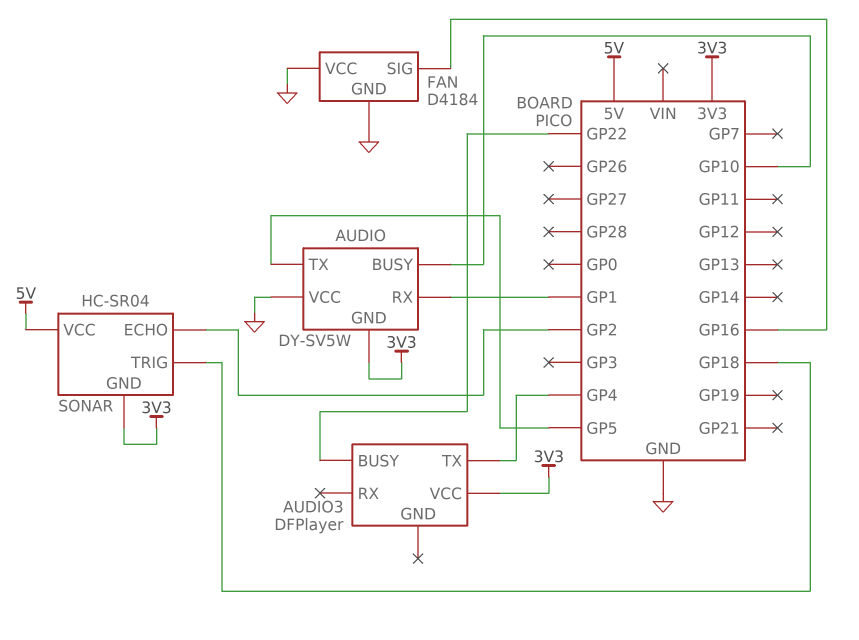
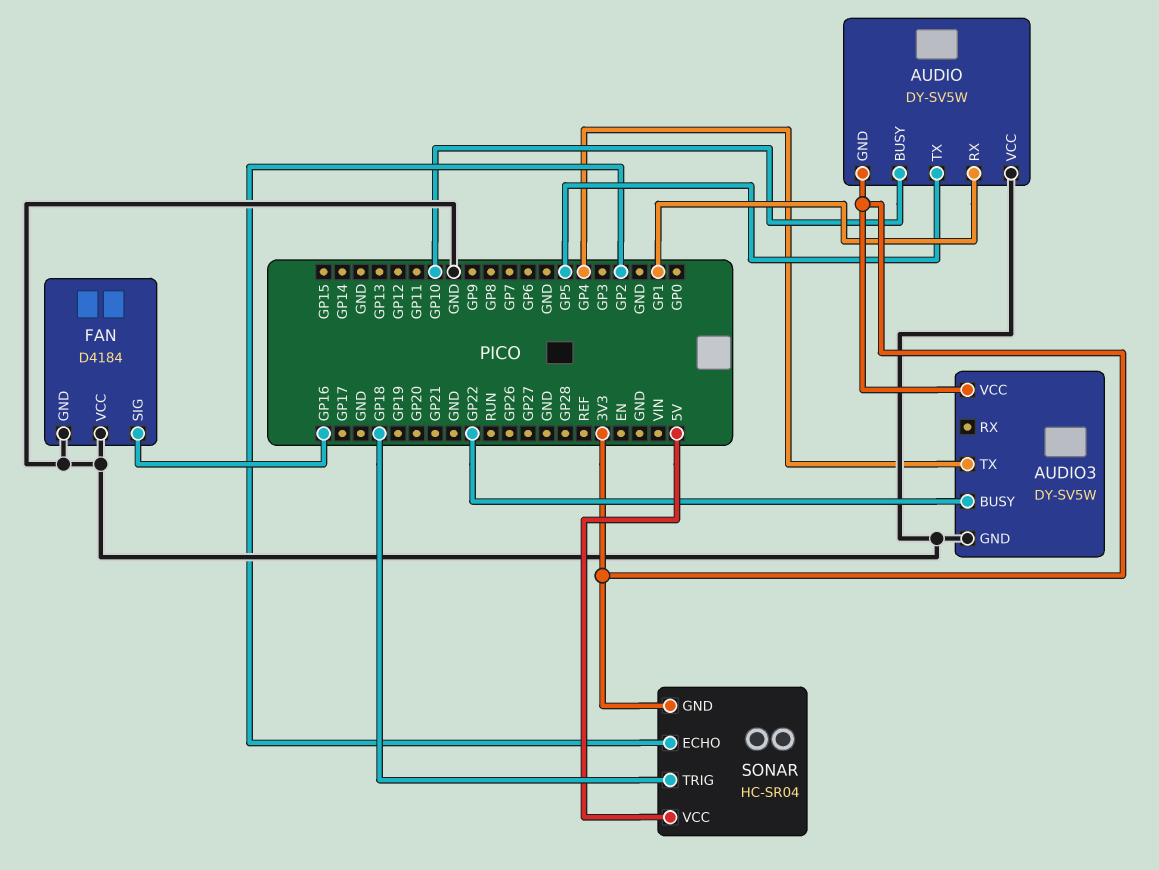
AUDIO3: DFPlayer -> DY-SV5W
AUDIO3 pin GND: none -> GND

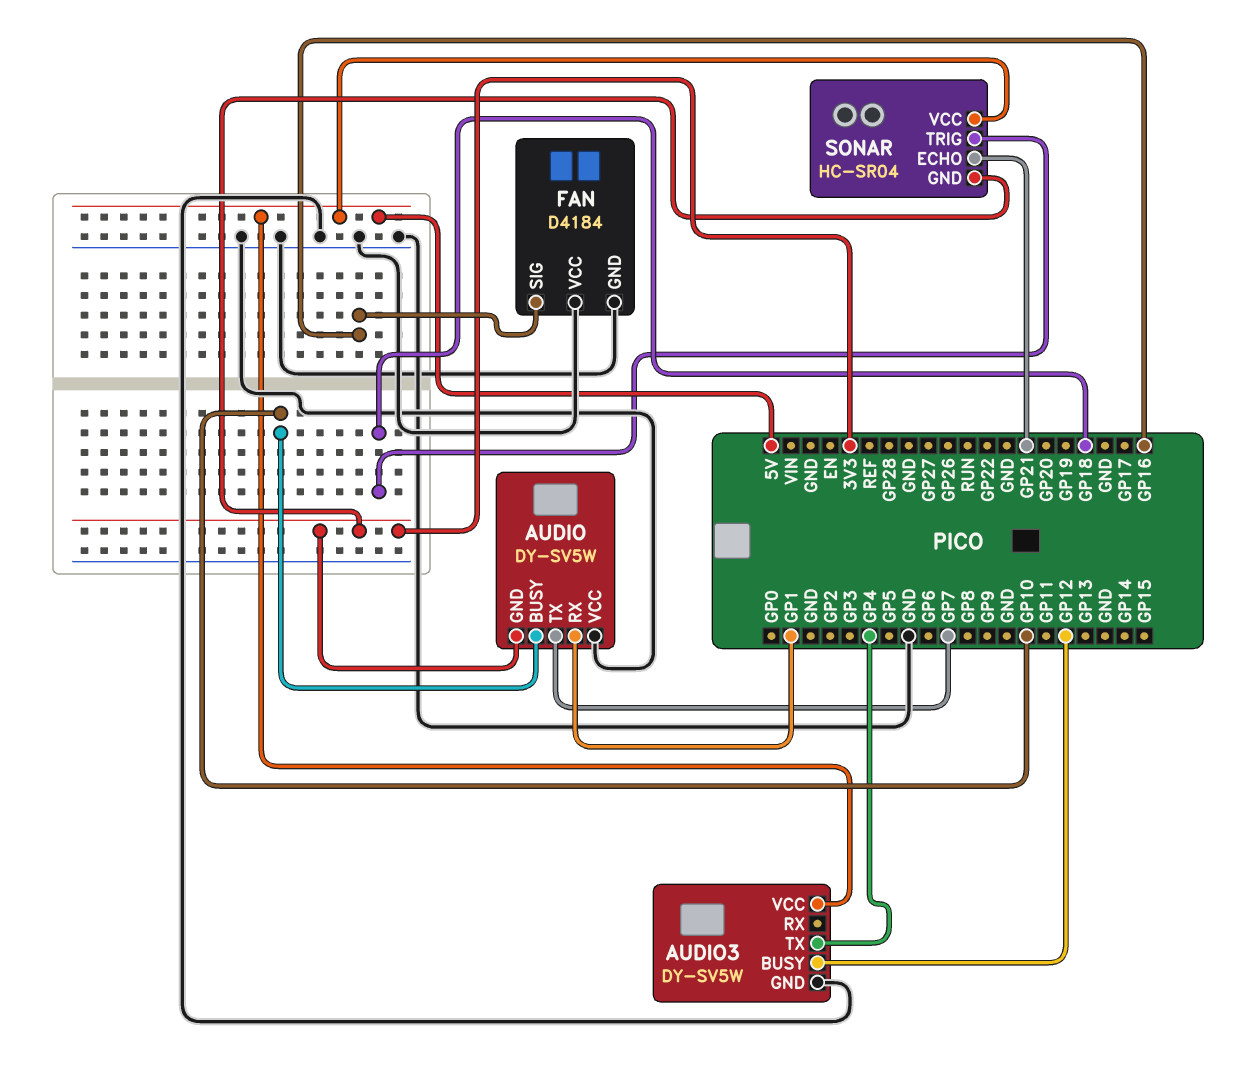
AUDIO pin TX: GP5 -> GP7
AUDIO3 pin BUSY: GP22 -> GP12
AUDIO3 pin VCC: 3V3 -> 5V
SONAR pin ECHO: GP2 -> GP21

